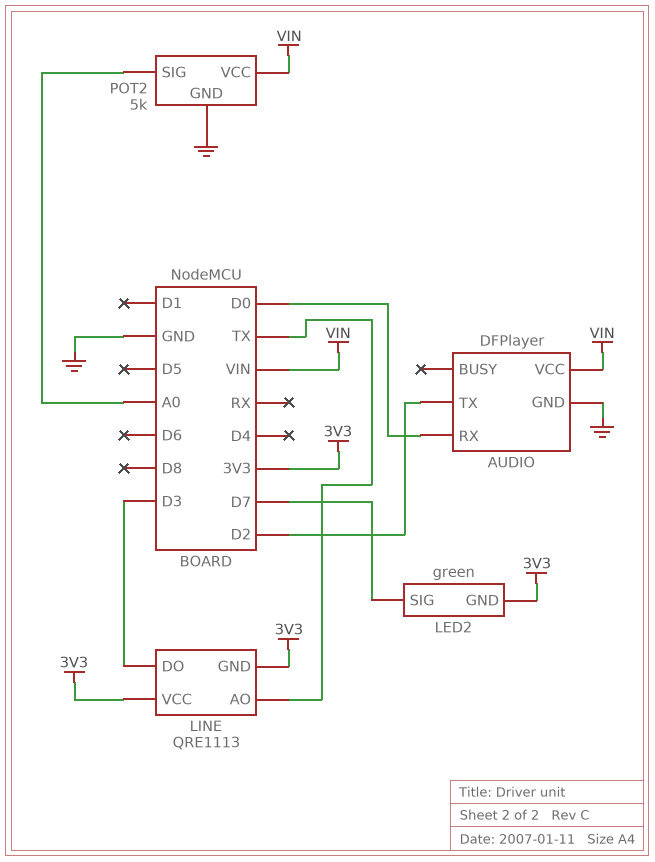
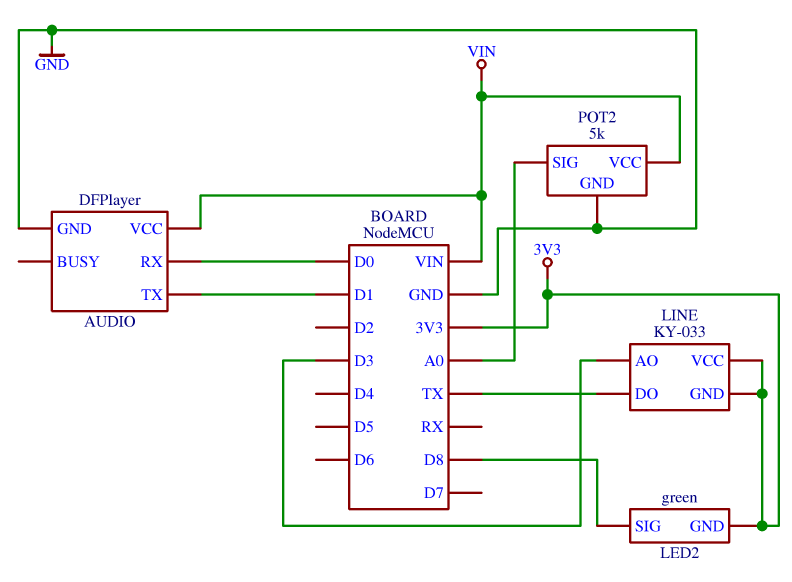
AUDIO pin TX: D2 -> D1
LED2 pin SIG: D7 -> D8
LINE: QRE1113 -> KY-033
LINE pin AO: TX -> D3
LINE pin DO: D3 -> TX

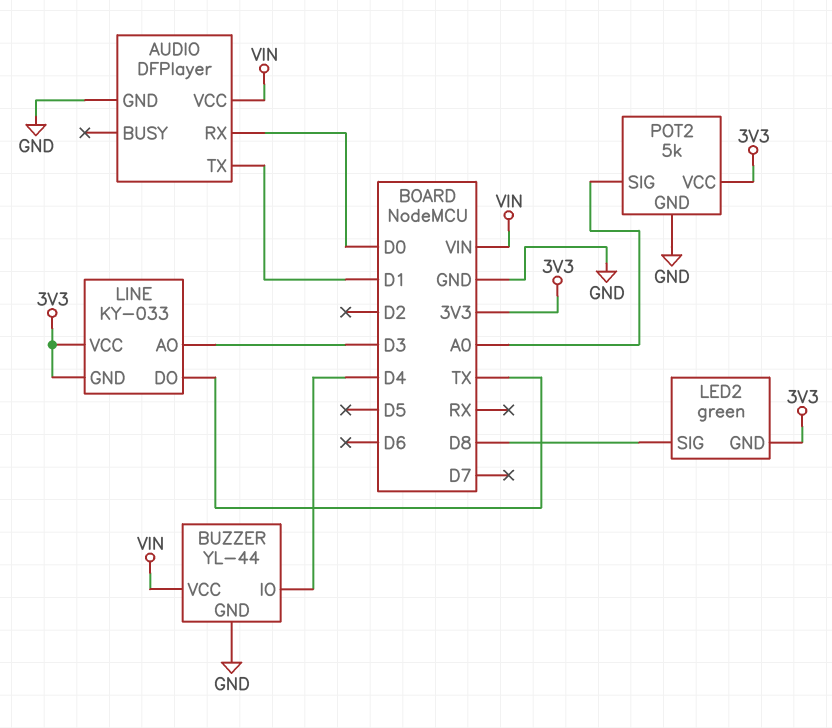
BUZZER: none -> YL-44
BUZZER pin GND: none -> GND
BUZZER pin IO: none -> D4
BUZZER pin VCC: none -> VIN
POT2 pin VCC: VIN -> 3V3

